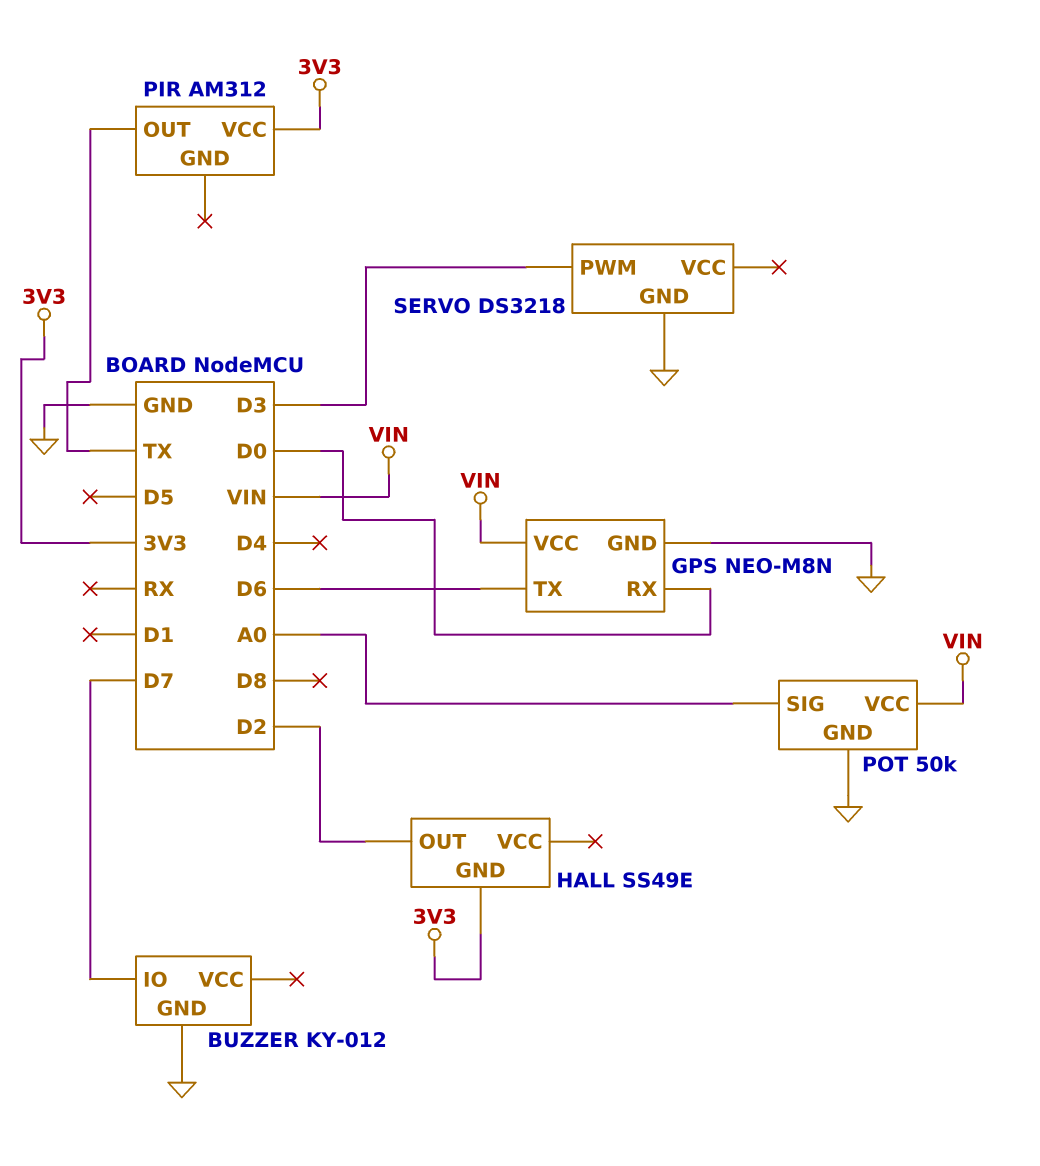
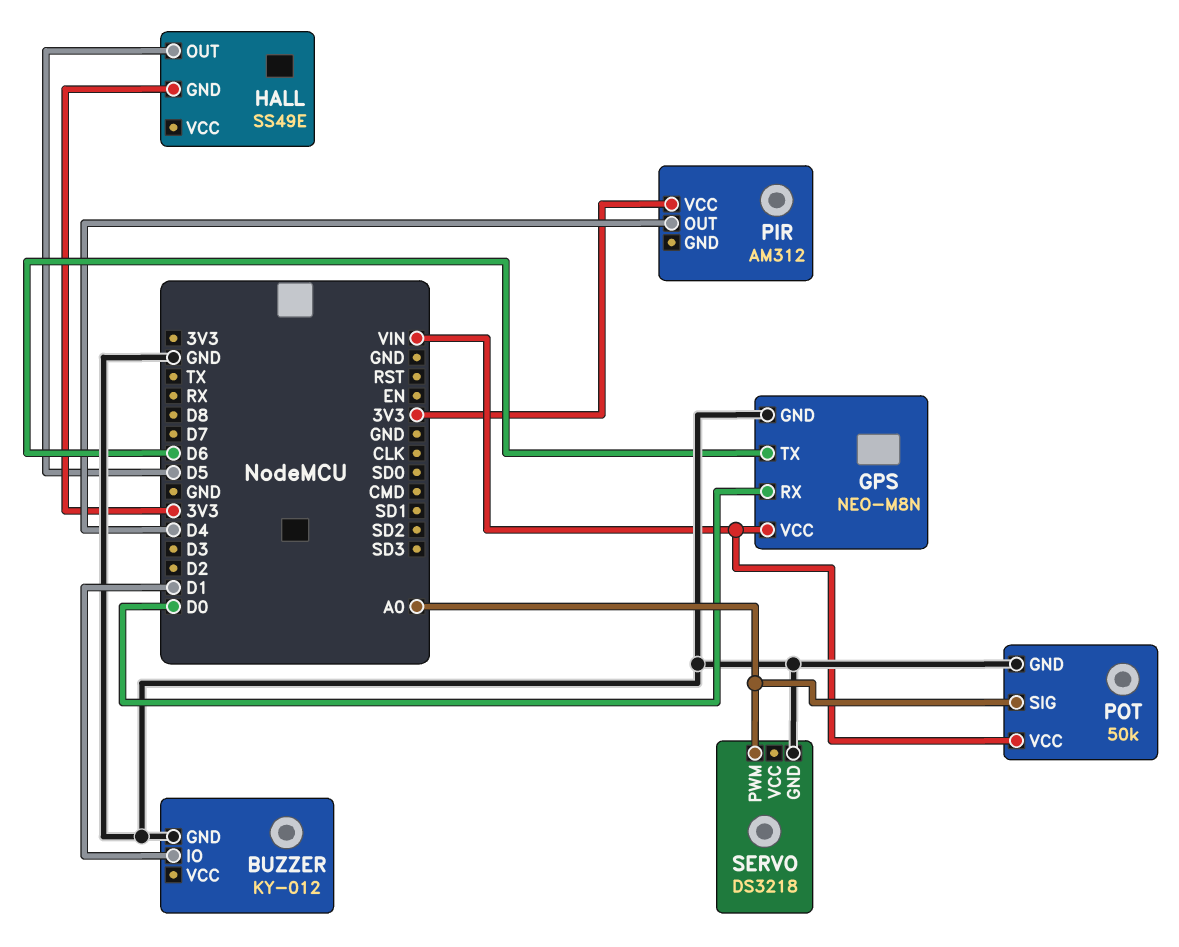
BUZZER pin IO: D7 -> D1
HALL pin OUT: D2 -> D5
PIR pin OUT: TX -> D4
SERVO pin PWM: D3 -> A0

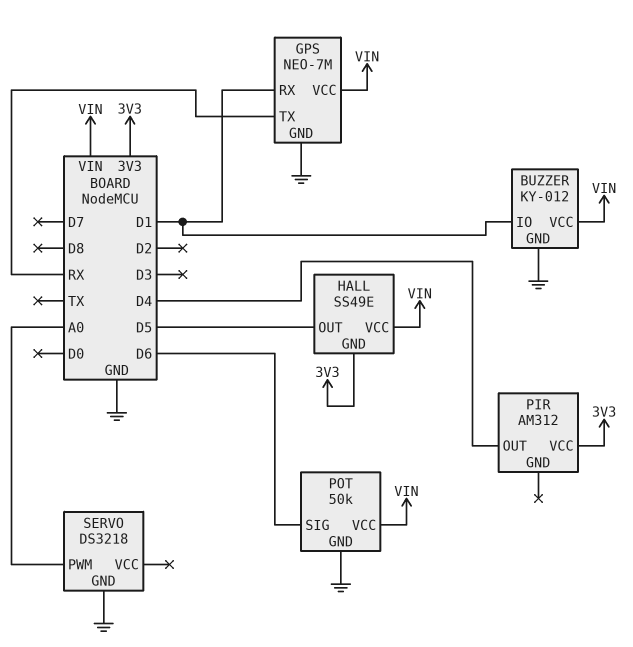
BUZZER pin VCC: none -> VIN
GPS: NEO-M8N -> NEO-7M
GPS pin RX: D0 -> D1
GPS pin TX: D6 -> RX
HALL pin VCC: none -> VIN
POT pin SIG: A0 -> D6

